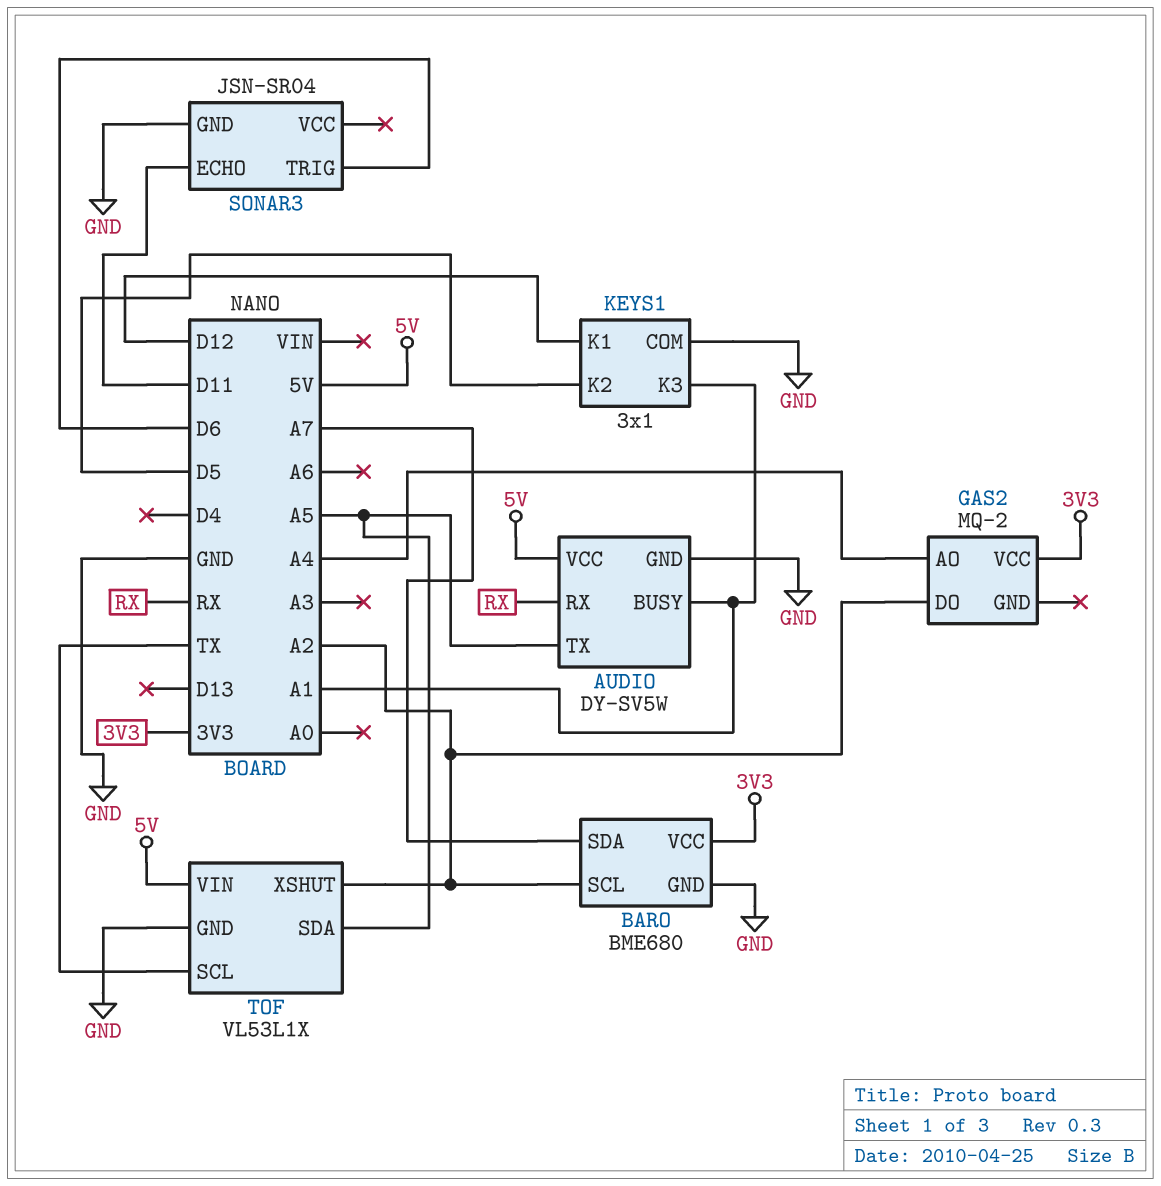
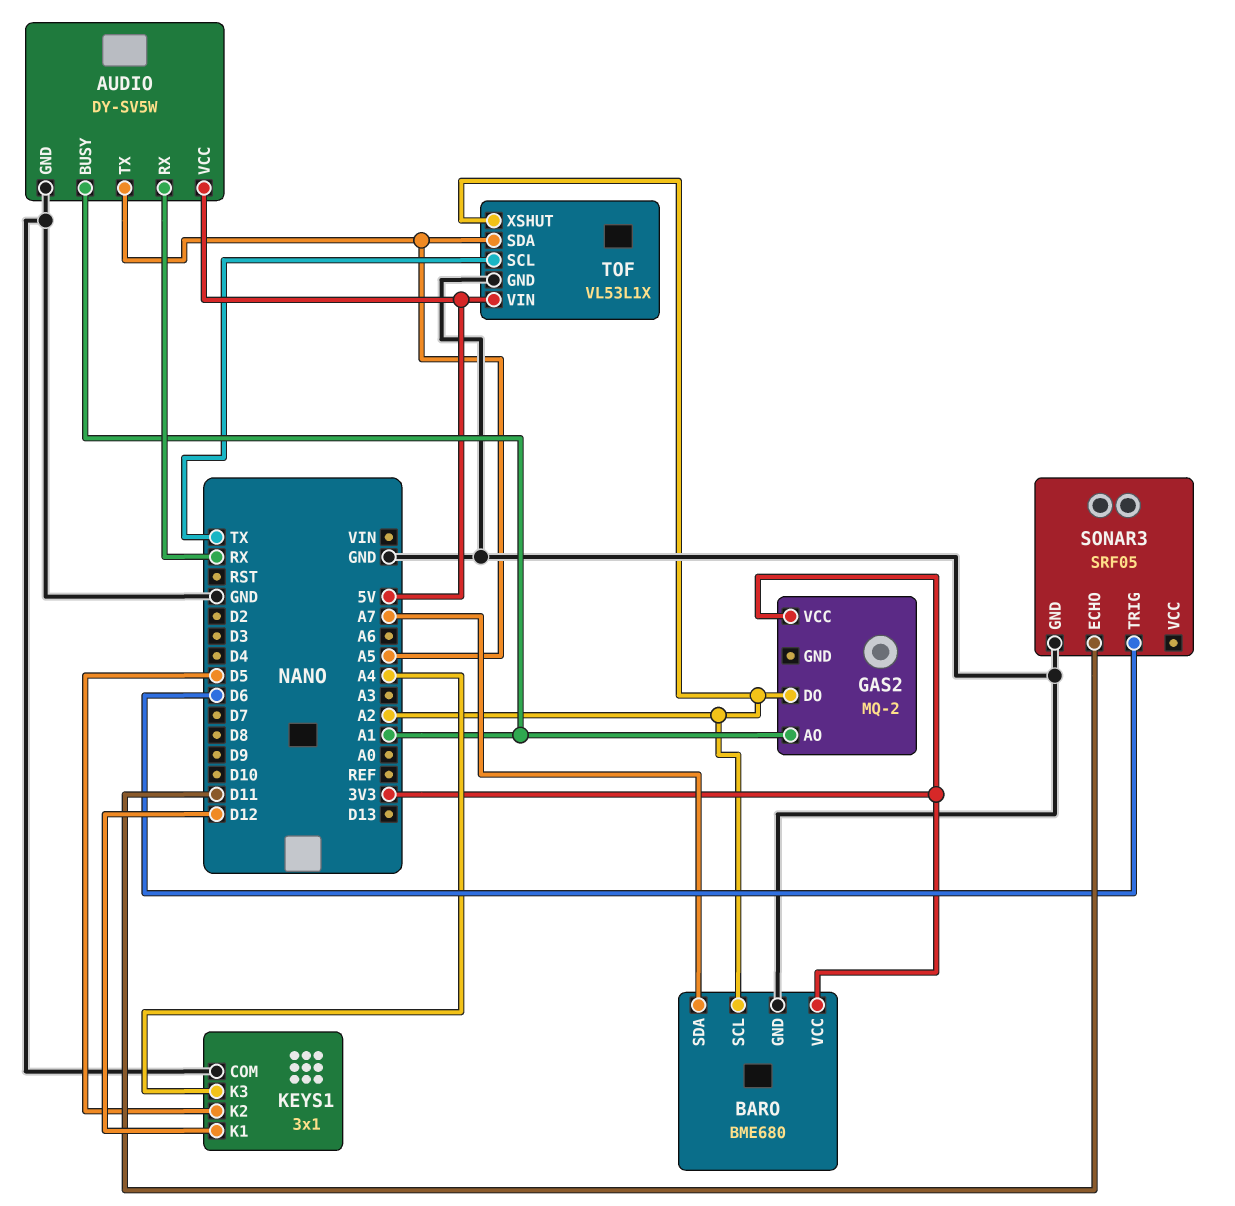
GAS2 pin AO: A4 -> A1
KEYS1 pin K3: A1 -> A4
SONAR3: JSN-SR04 -> SRF05

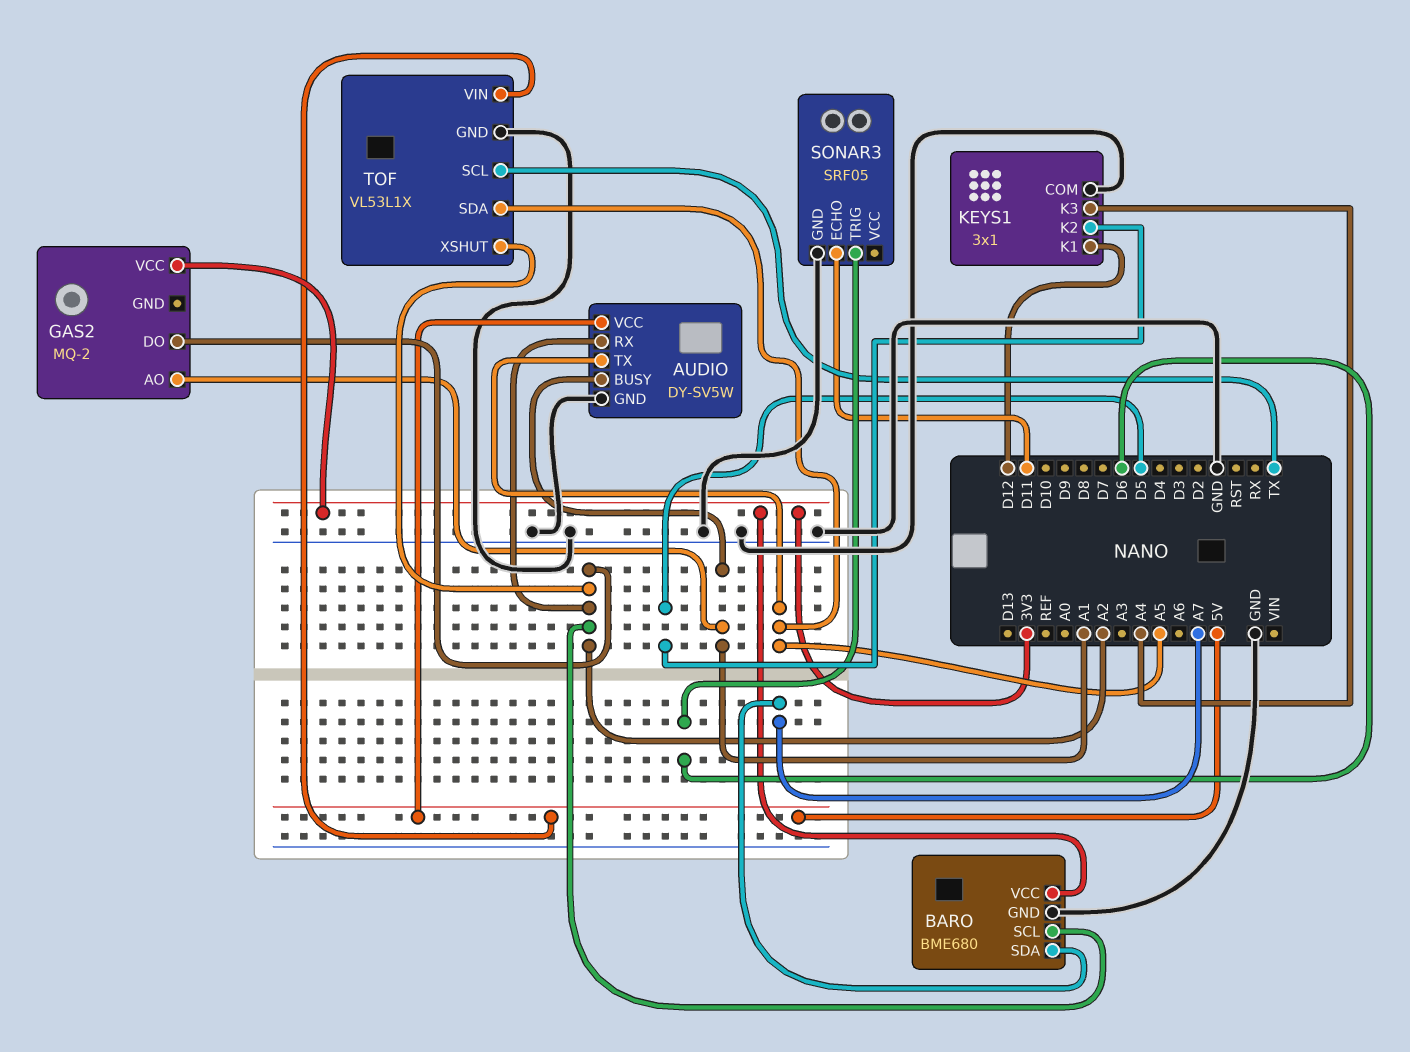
AUDIO pin RX: RX -> A2

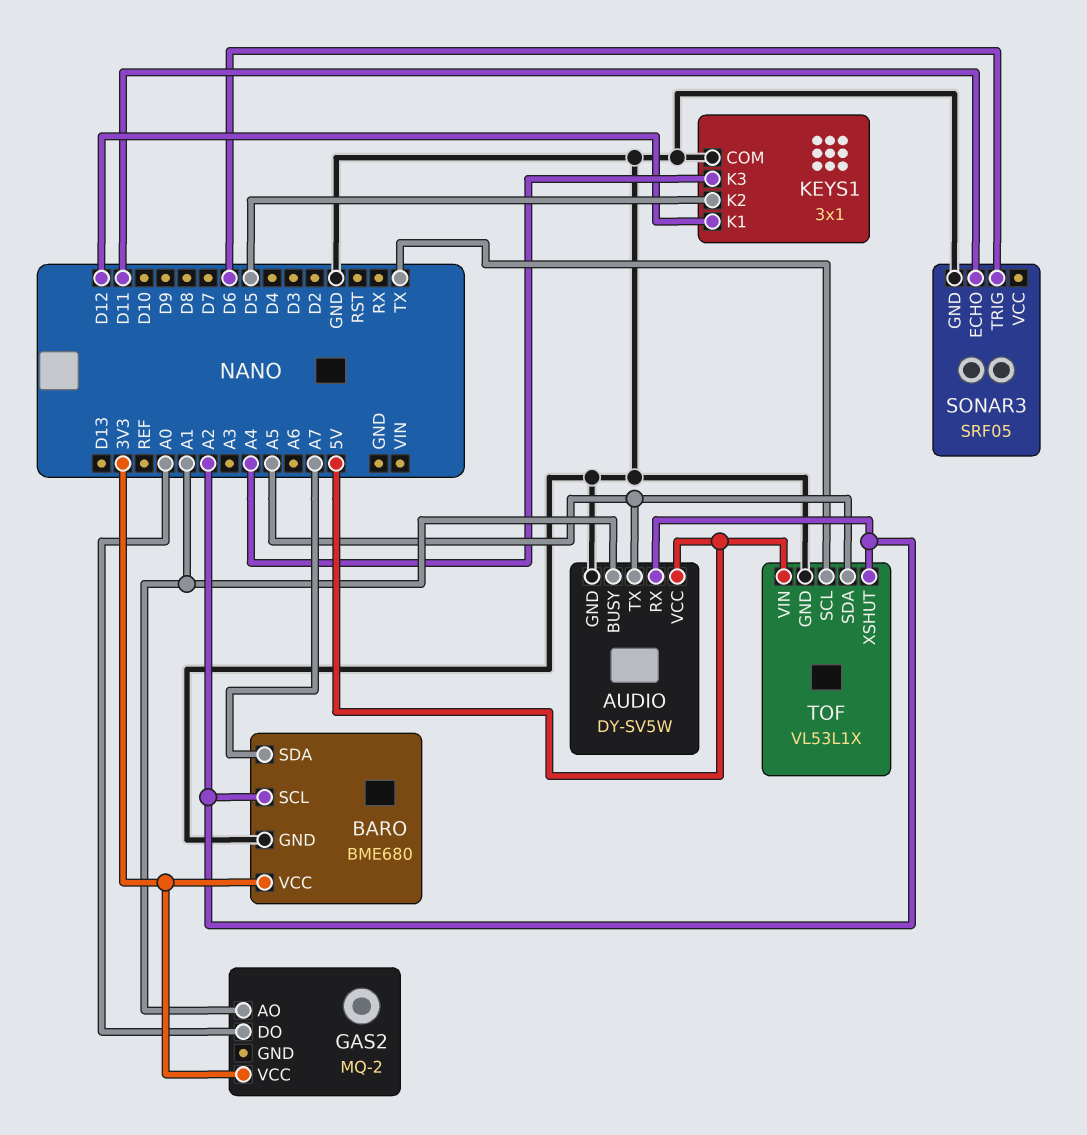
GAS2 pin DO: A2 -> A0

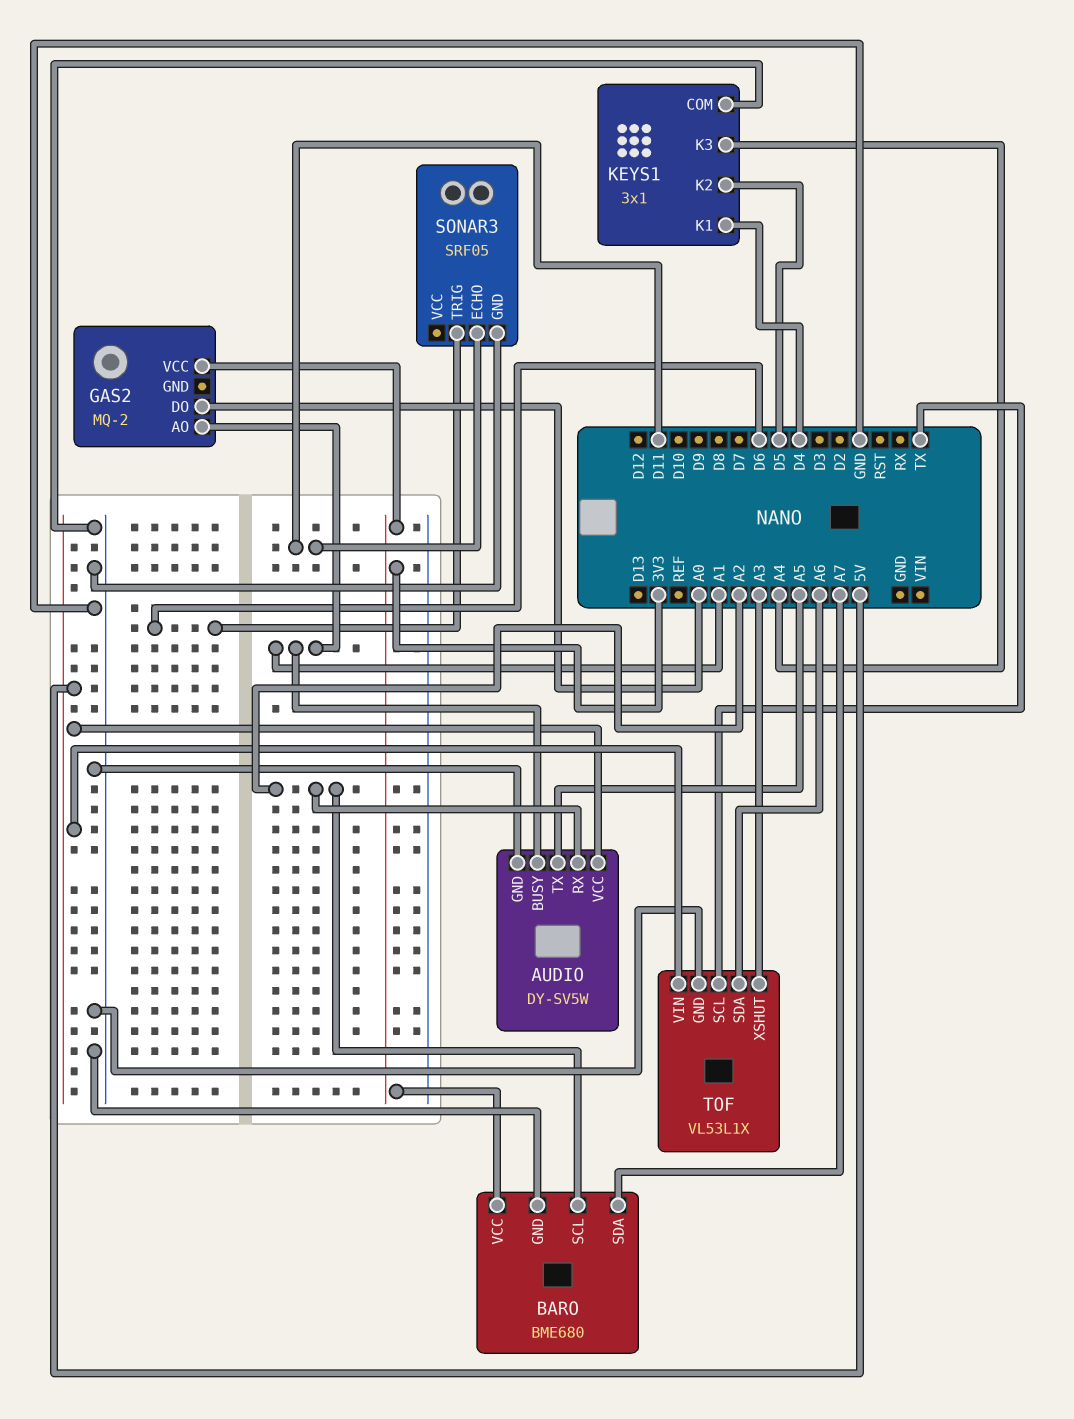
KEYS1 pin K1: D12 -> D4
TOF pin SDA: A5 -> A6
TOF pin XSHUT: A2 -> A3

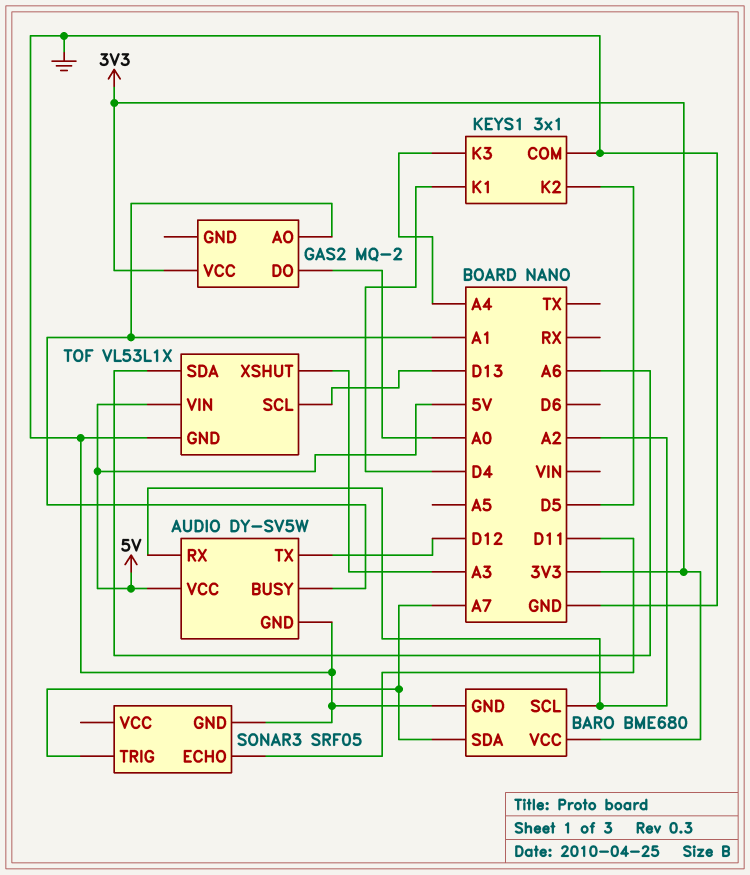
AUDIO pin TX: A5 -> D12
SONAR3 pin TRIG: D6 -> A7
TOF pin SCL: TX -> D13

